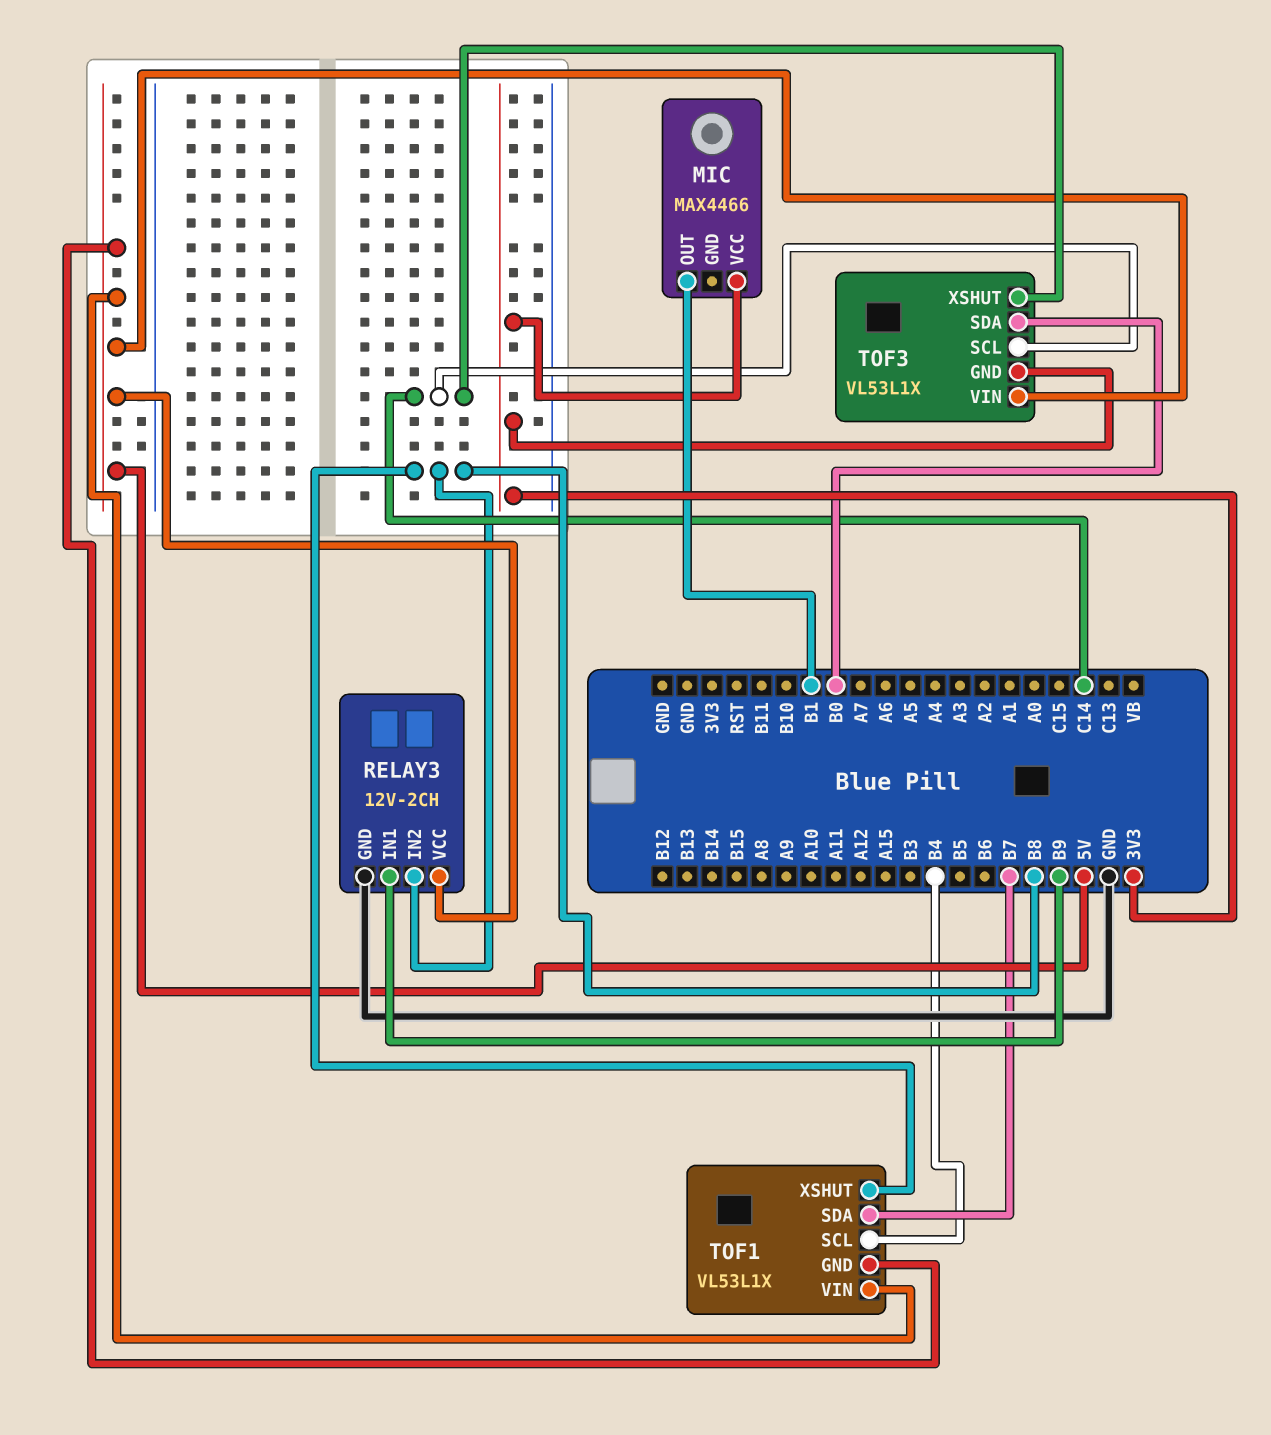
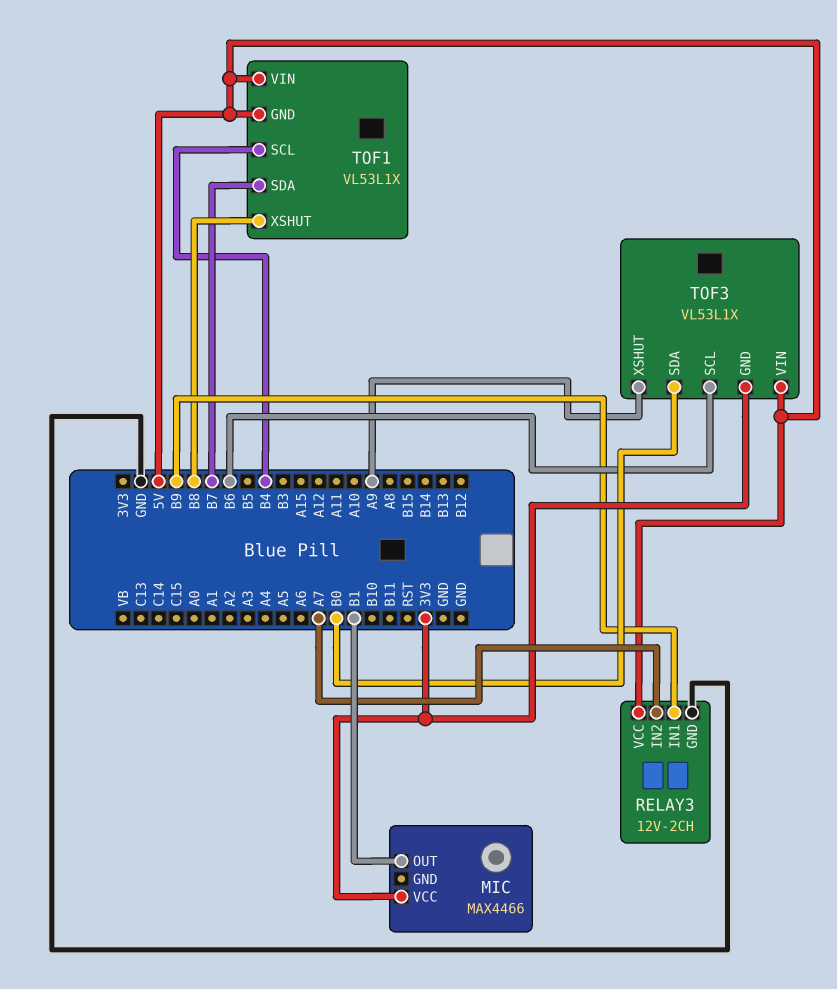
RELAY3 pin IN2: B8 -> A7
TOF3 pin SCL: C14 -> B6
TOF3 pin XSHUT: C14 -> A9

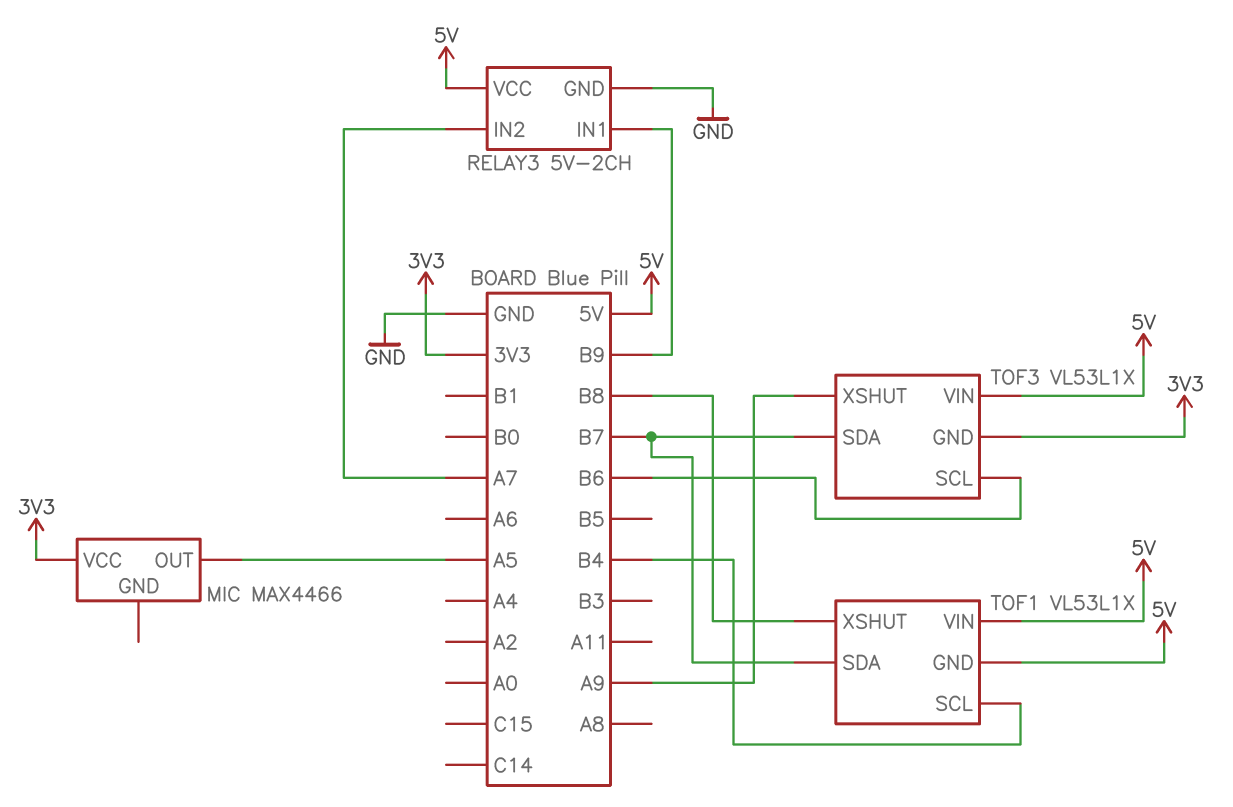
MIC pin OUT: B1 -> A5
RELAY3: 12V-2CH -> 5V-2CH
TOF3 pin SDA: B0 -> B7

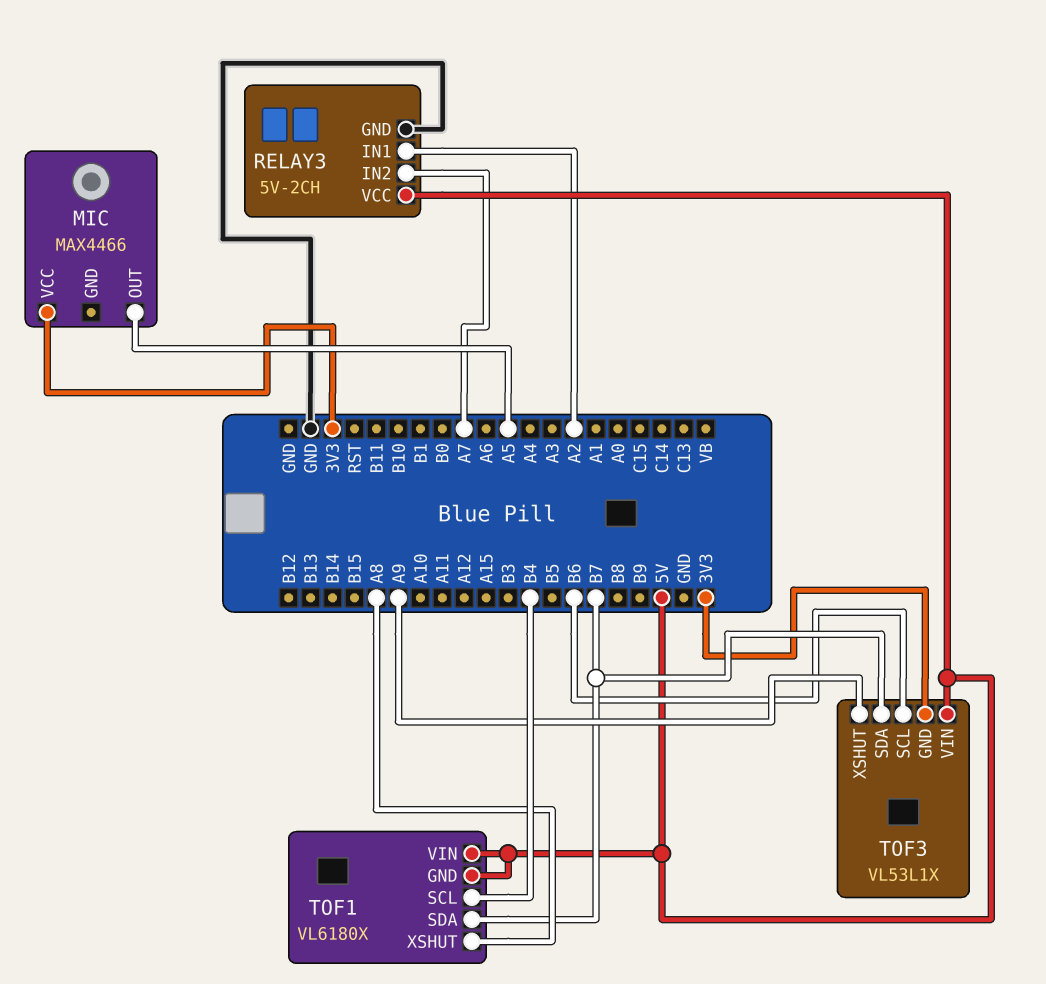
RELAY3 pin IN1: B9 -> A2
TOF1: VL53L1X -> VL6180X
TOF1 pin XSHUT: B8 -> A8

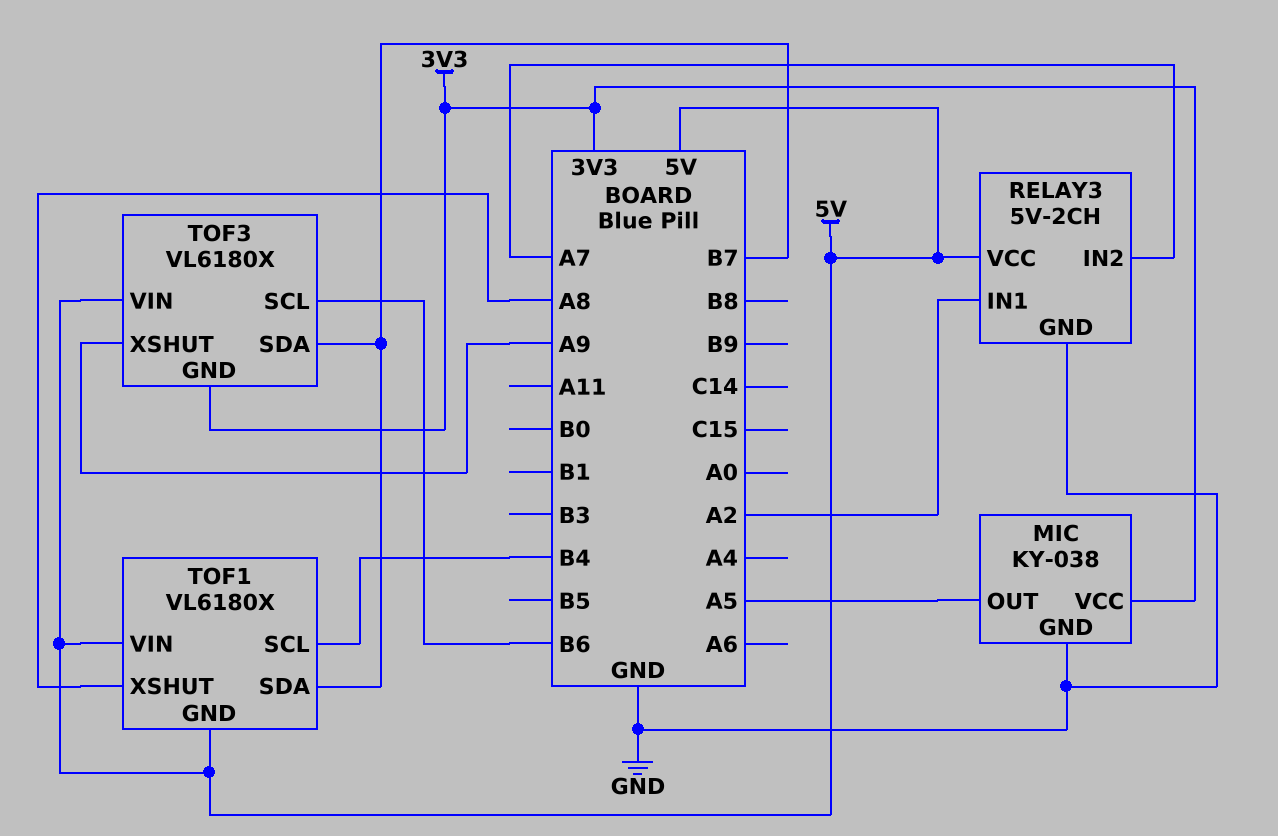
MIC: MAX4466 -> KY-038
MIC pin GND: none -> GND
TOF3: VL53L1X -> VL6180X

